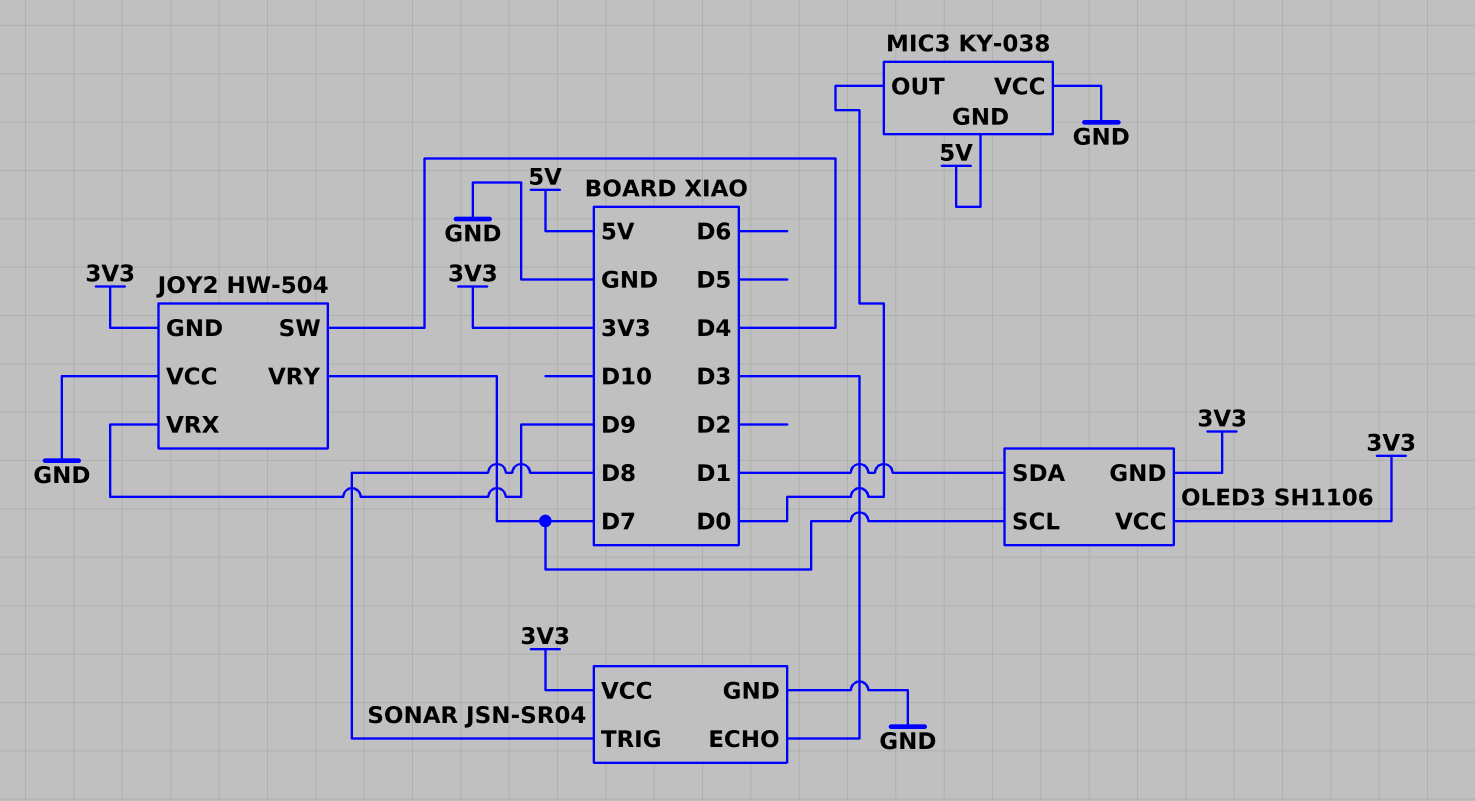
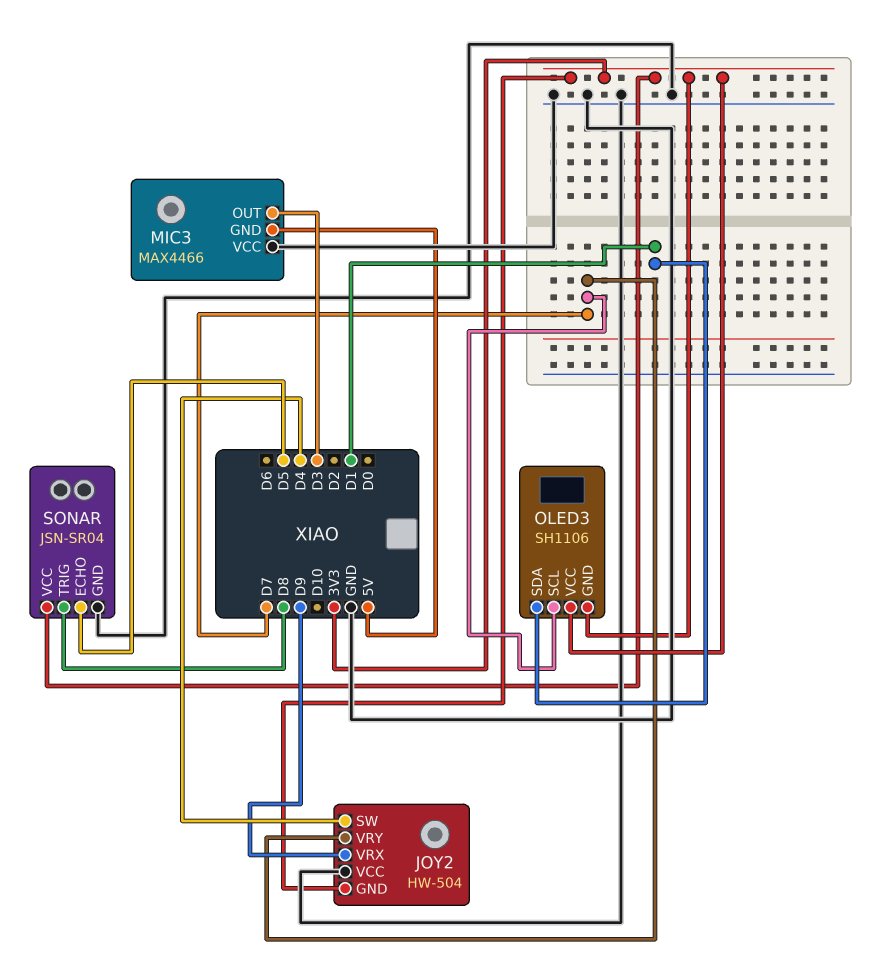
MIC3: KY-038 -> MAX4466
MIC3 pin OUT: D0 -> D3
SONAR pin ECHO: D3 -> D5

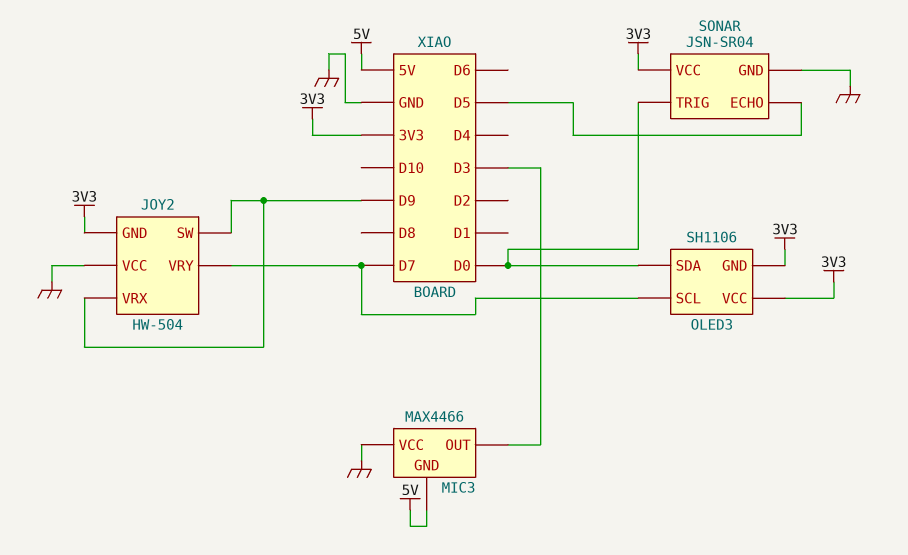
JOY2 pin SW: D4 -> D9
OLED3 pin SDA: D1 -> D0
SONAR pin TRIG: D8 -> D0

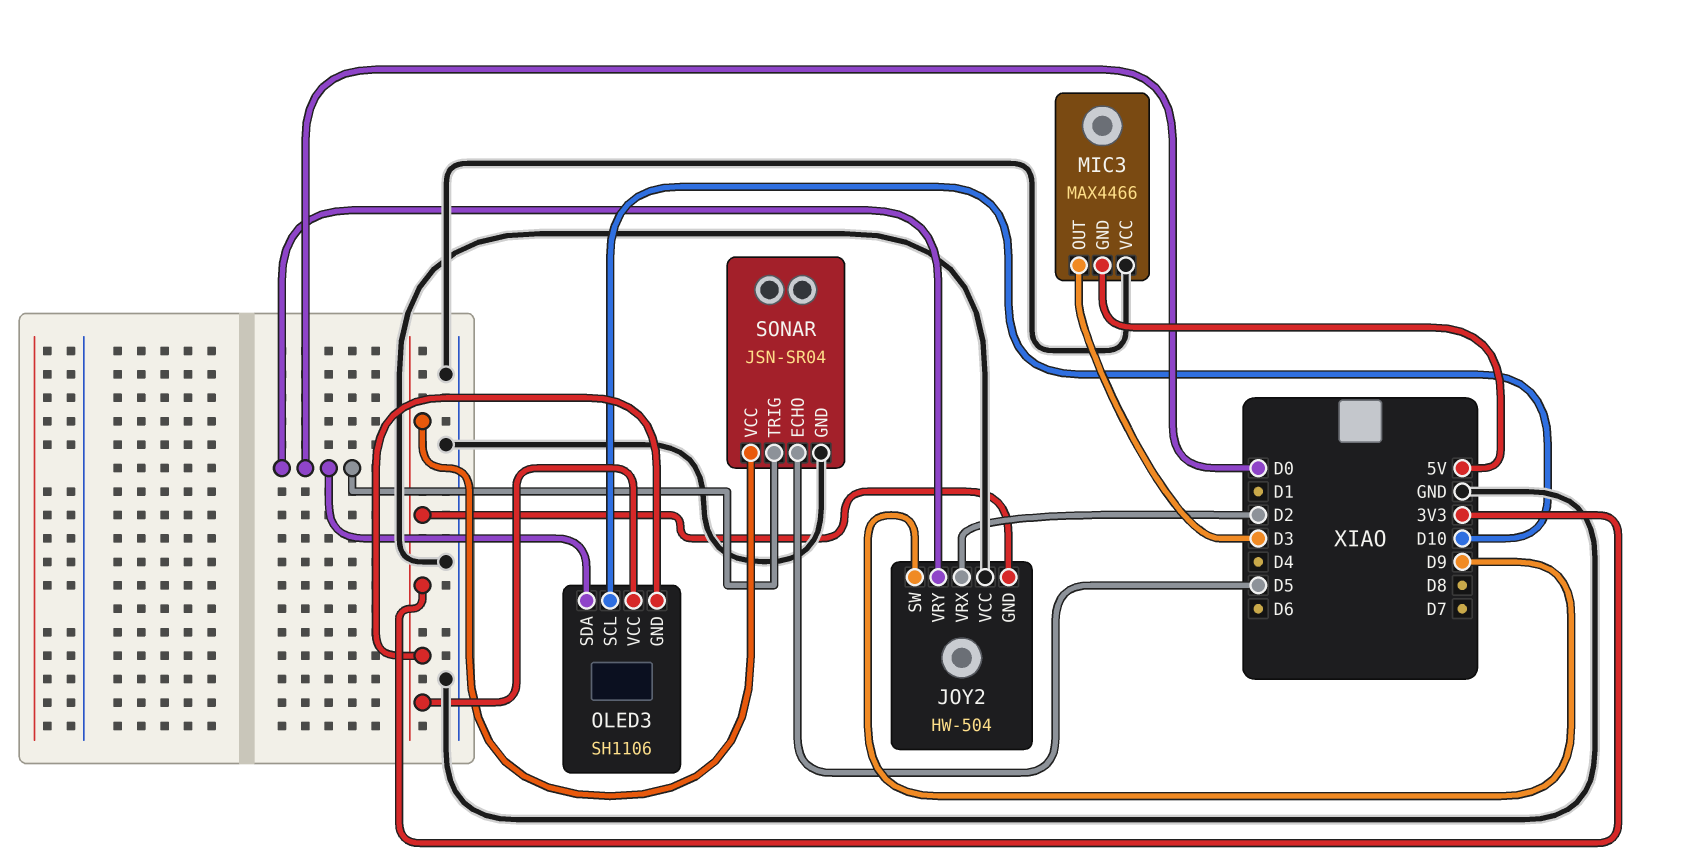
JOY2 pin VRX: D9 -> D2
JOY2 pin VRY: D7 -> D0
OLED3 pin SCL: D7 -> D10

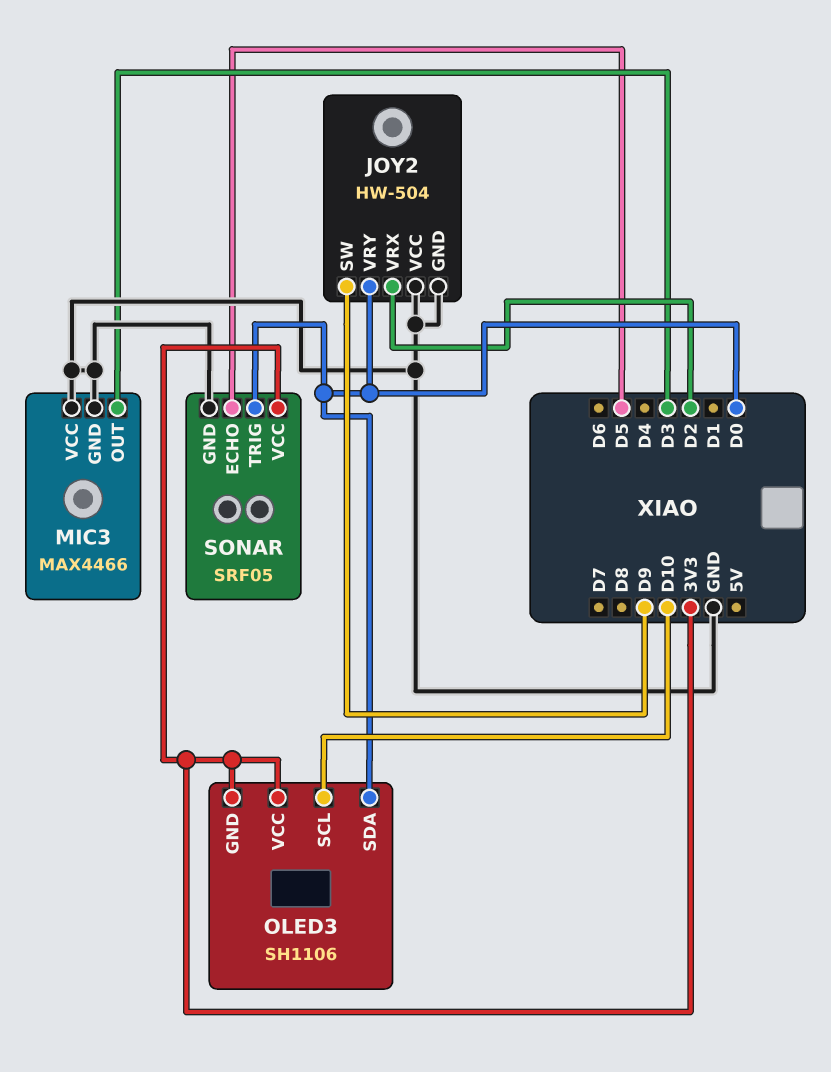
JOY2 pin GND: 3V3 -> GND
MIC3 pin GND: 5V -> GND
SONAR: JSN-SR04 -> SRF05

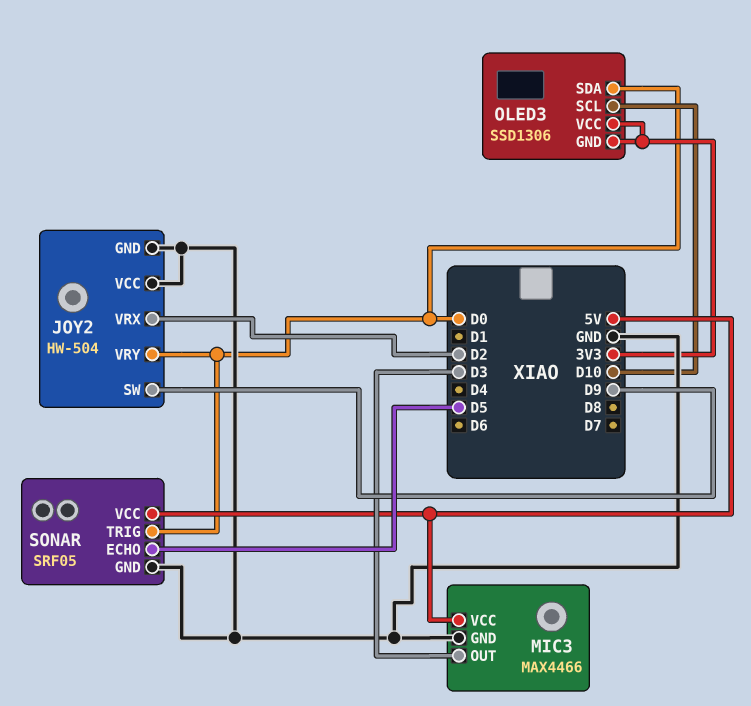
MIC3 pin VCC: GND -> 5V
OLED3: SH1106 -> SSD1306
SONAR pin VCC: 3V3 -> 5V

